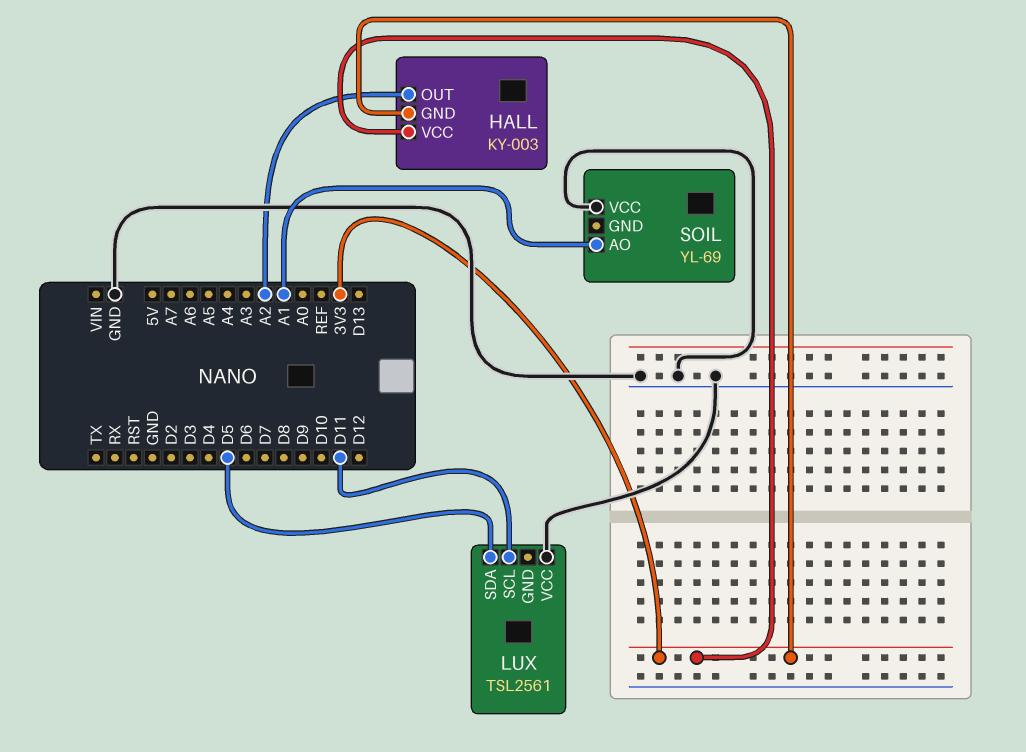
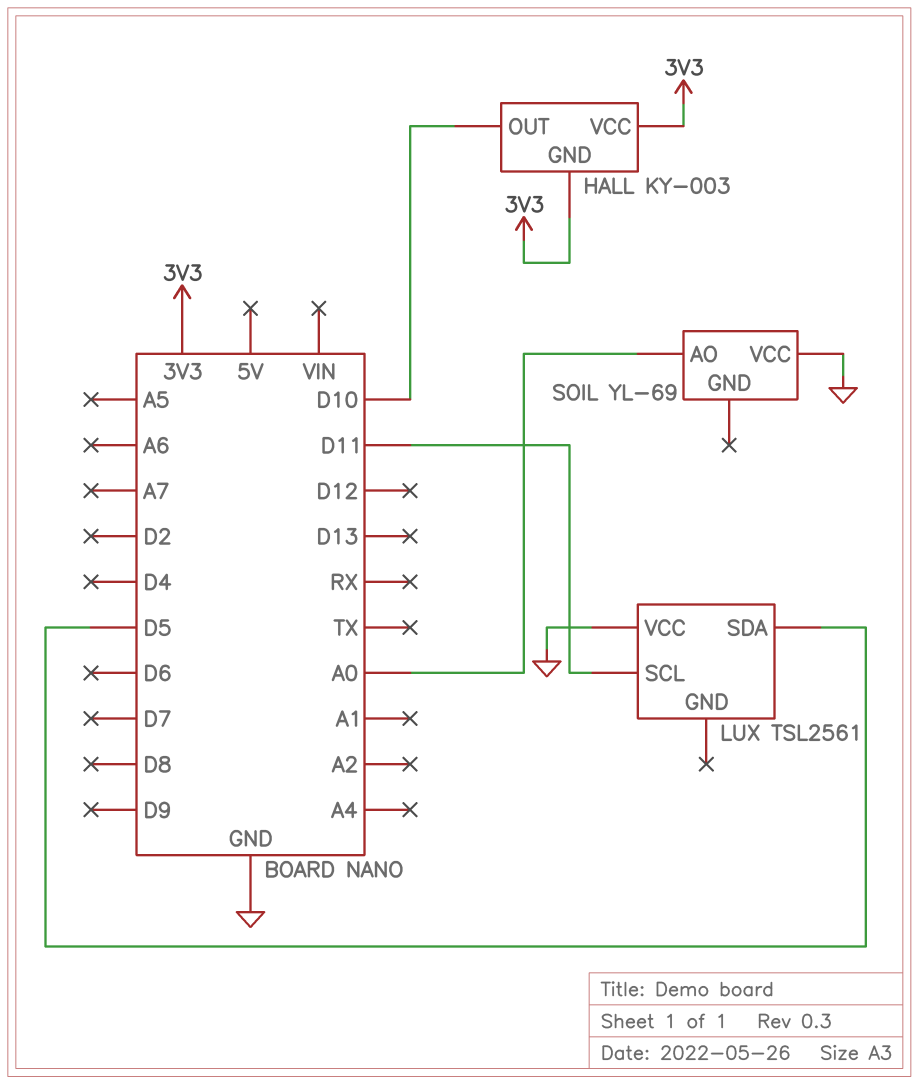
HALL pin OUT: A2 -> D10
SOIL pin AO: A1 -> A0

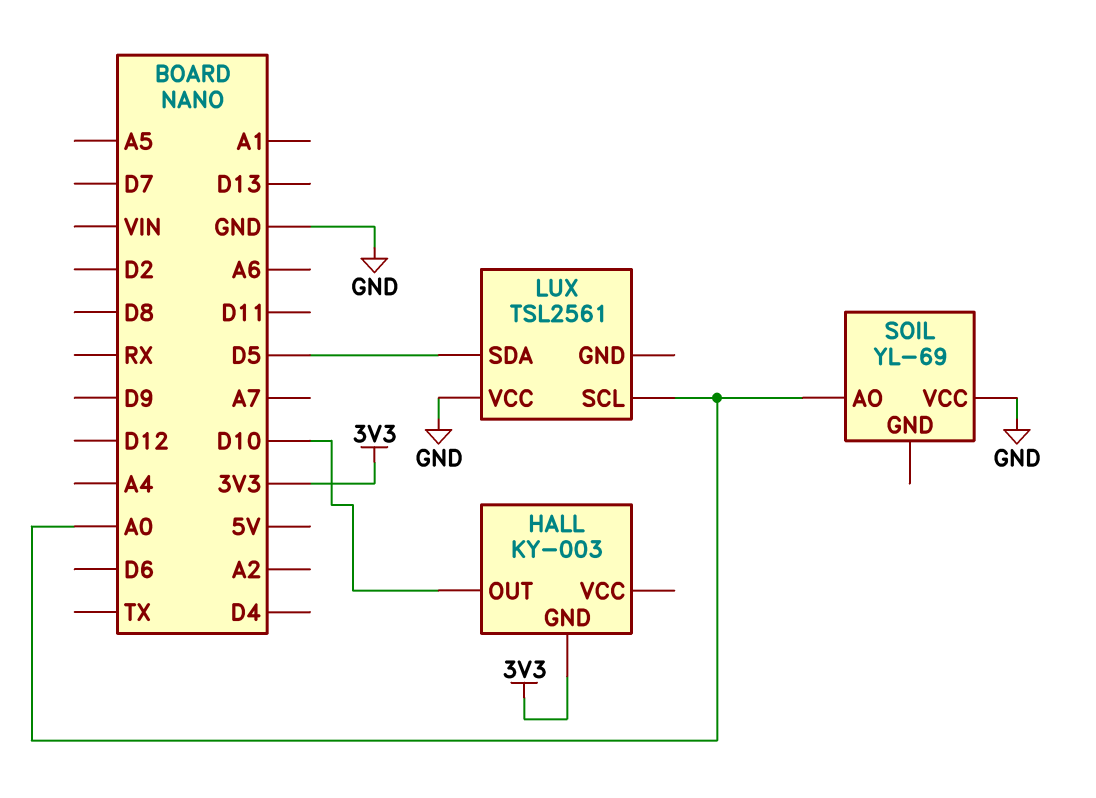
HALL pin VCC: 3V3 -> none
LUX pin SCL: D11 -> A0

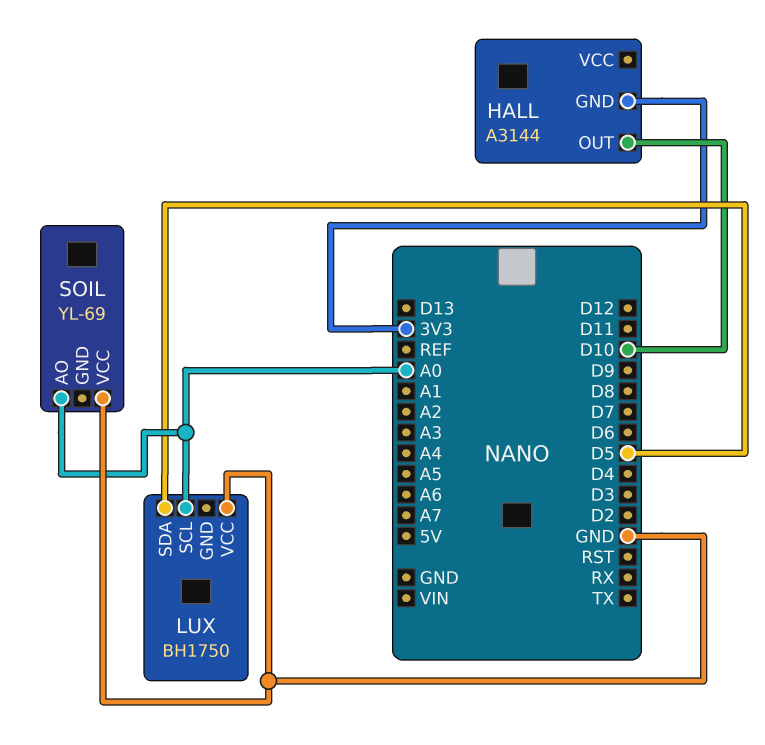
HALL: KY-003 -> A3144
LUX: TSL2561 -> BH1750

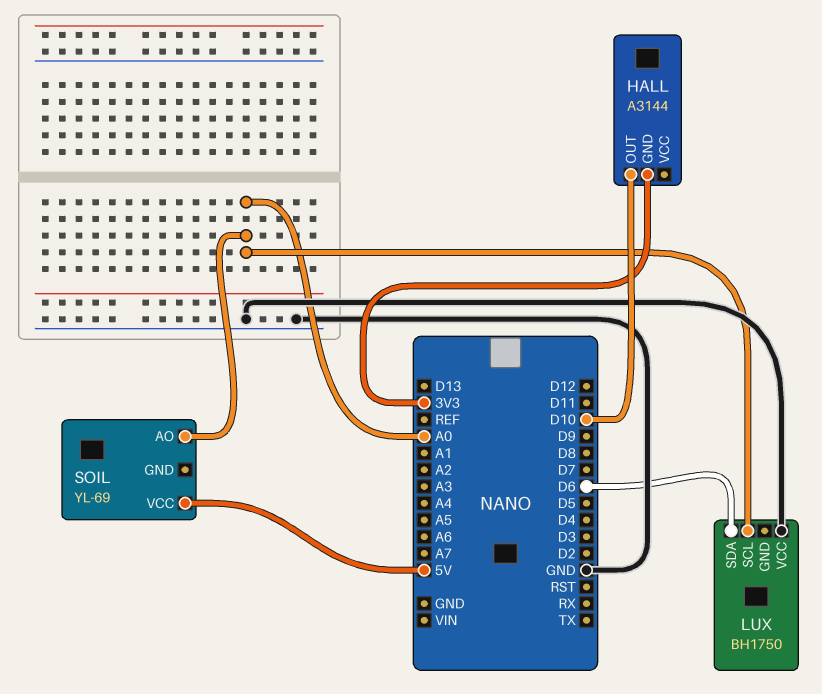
LUX pin SDA: D5 -> D6
SOIL pin VCC: GND -> 5V

